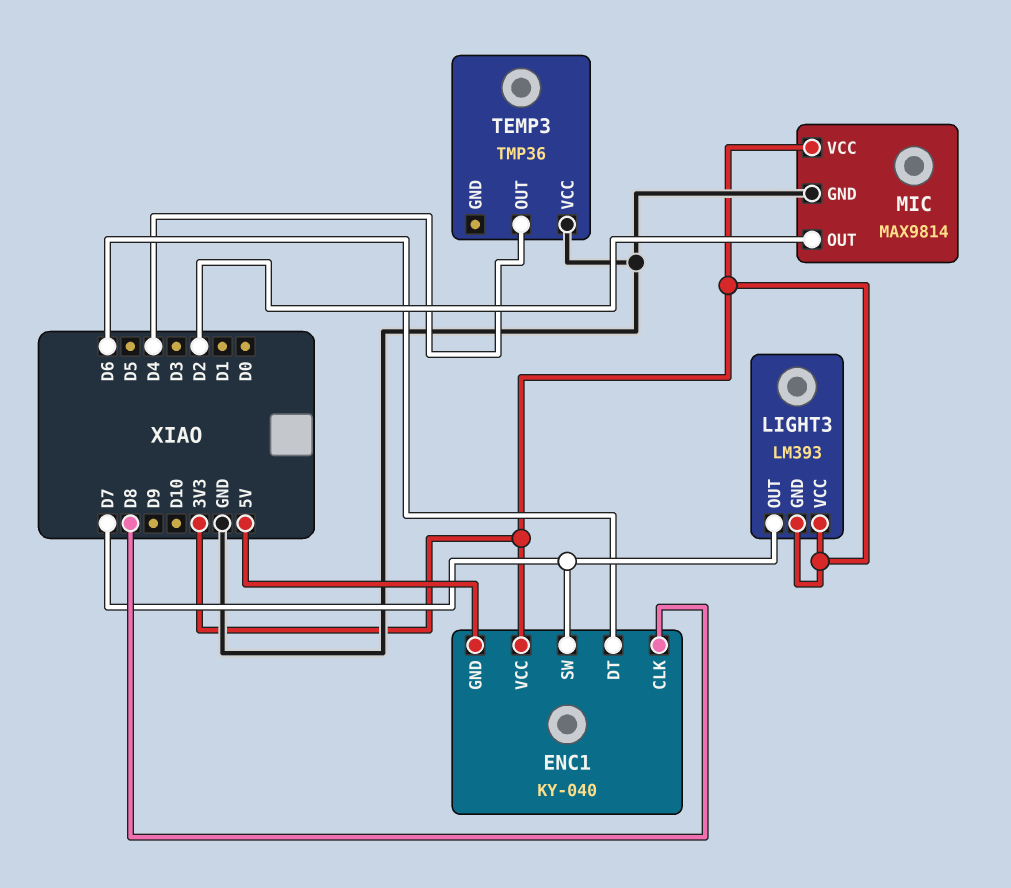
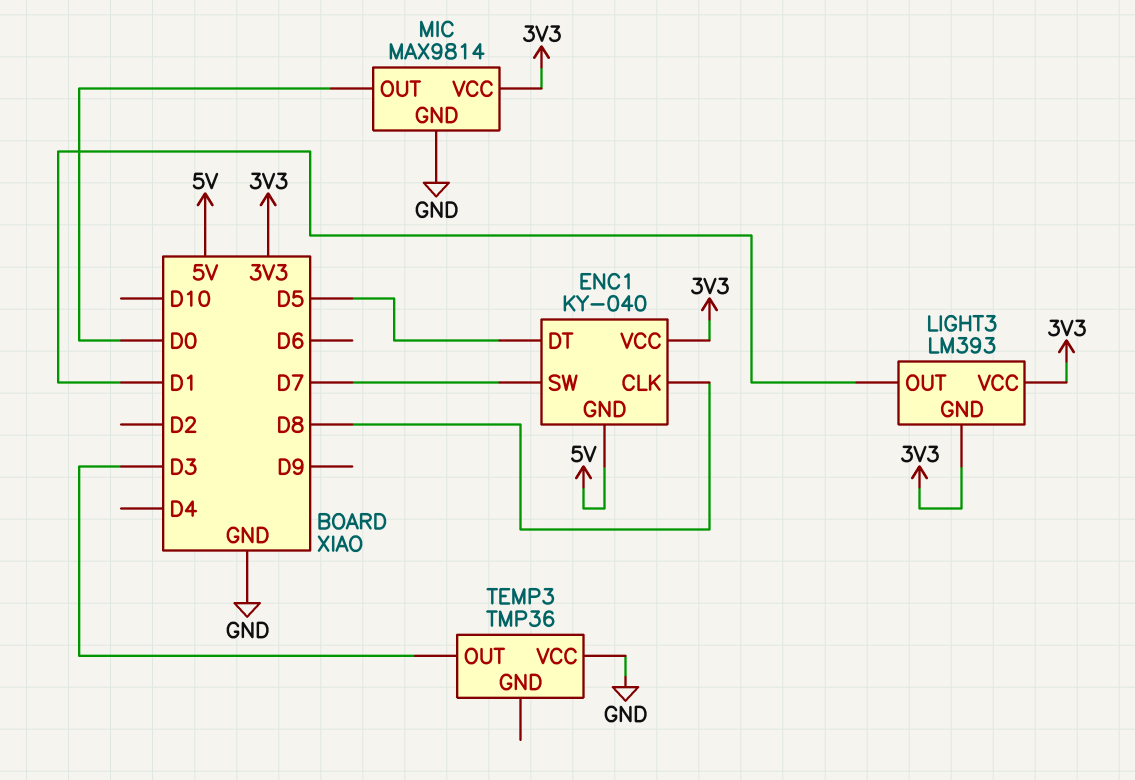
ENC1 pin DT: D6 -> D5
LIGHT3 pin OUT: D7 -> D1
MIC pin OUT: D2 -> D0
TEMP3 pin OUT: D4 -> D3

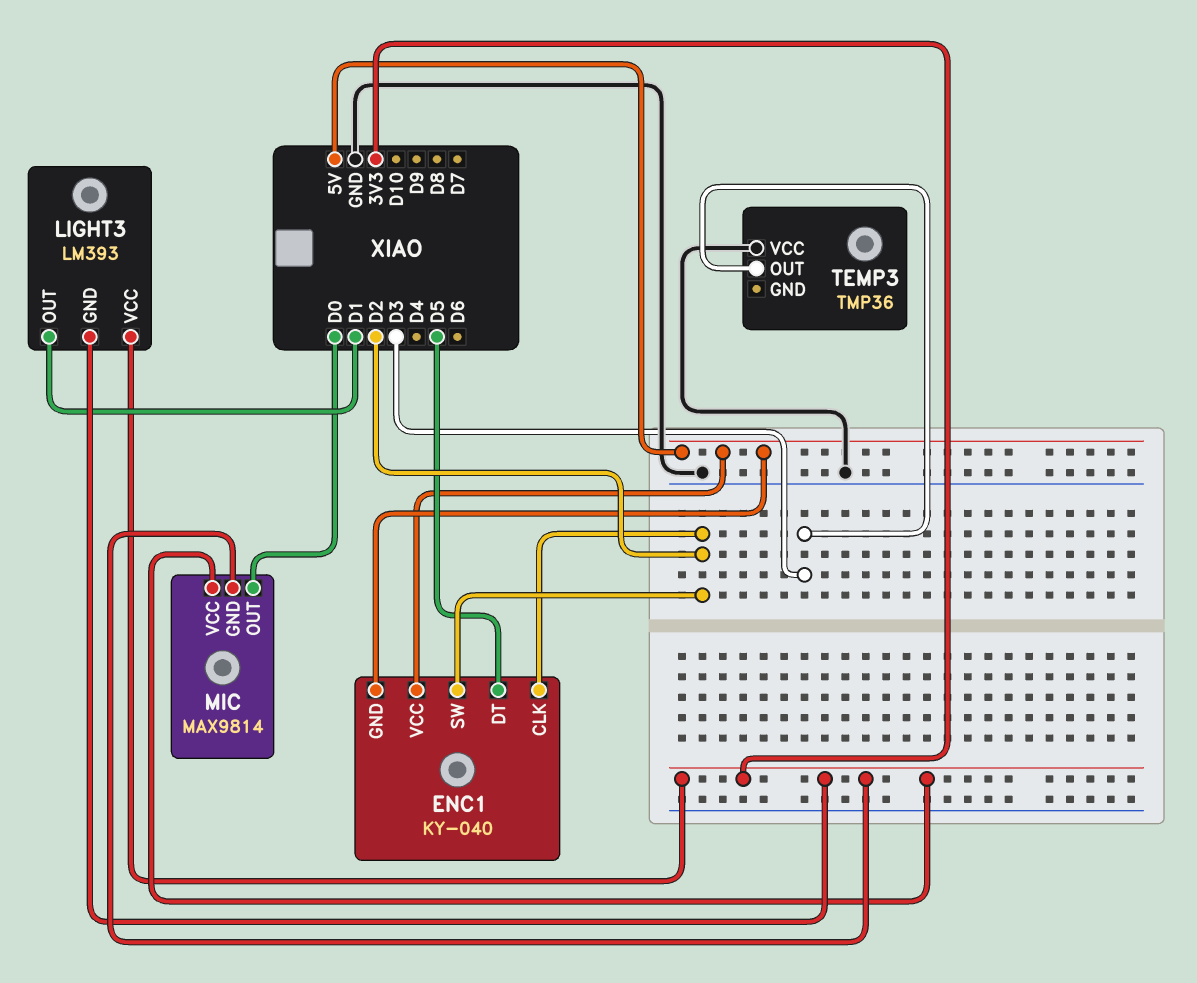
ENC1 pin CLK: D8 -> D2
ENC1 pin SW: D7 -> D2
ENC1 pin VCC: 3V3 -> 5V
MIC pin GND: GND -> 3V3

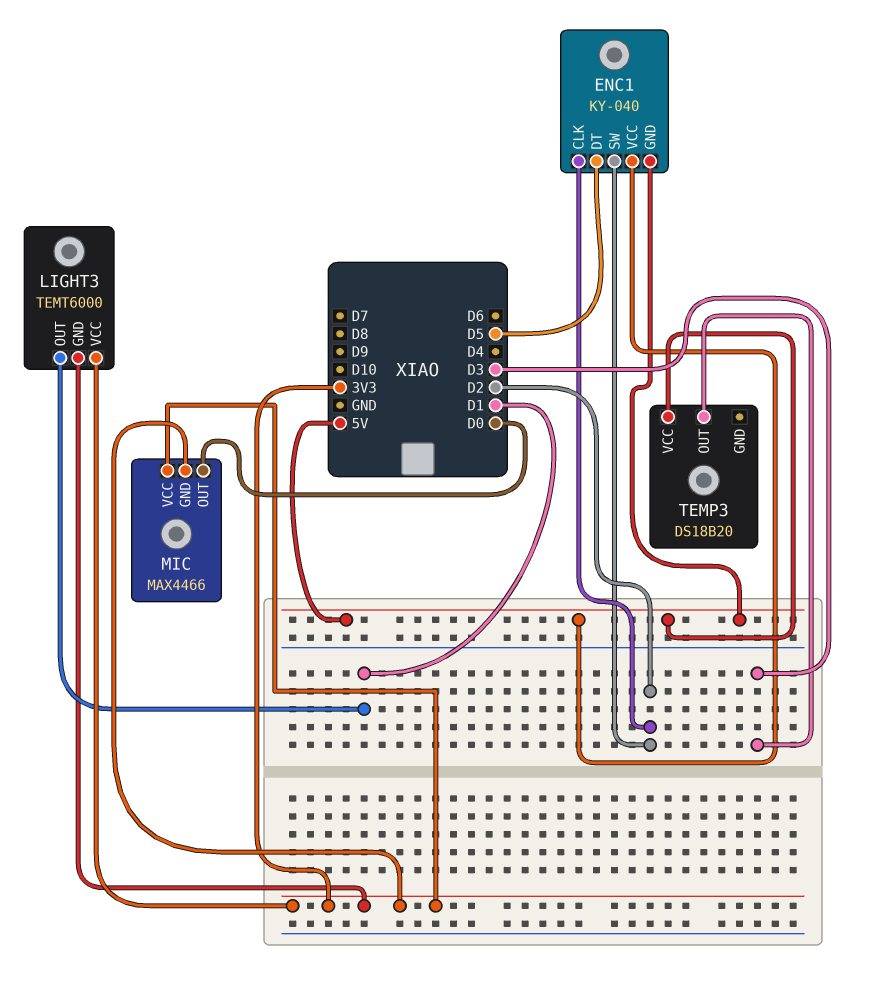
LIGHT3: LM393 -> TEMT6000
MIC: MAX9814 -> MAX4466
TEMP3: TMP36 -> DS18B20
TEMP3 pin VCC: GND -> 5V

